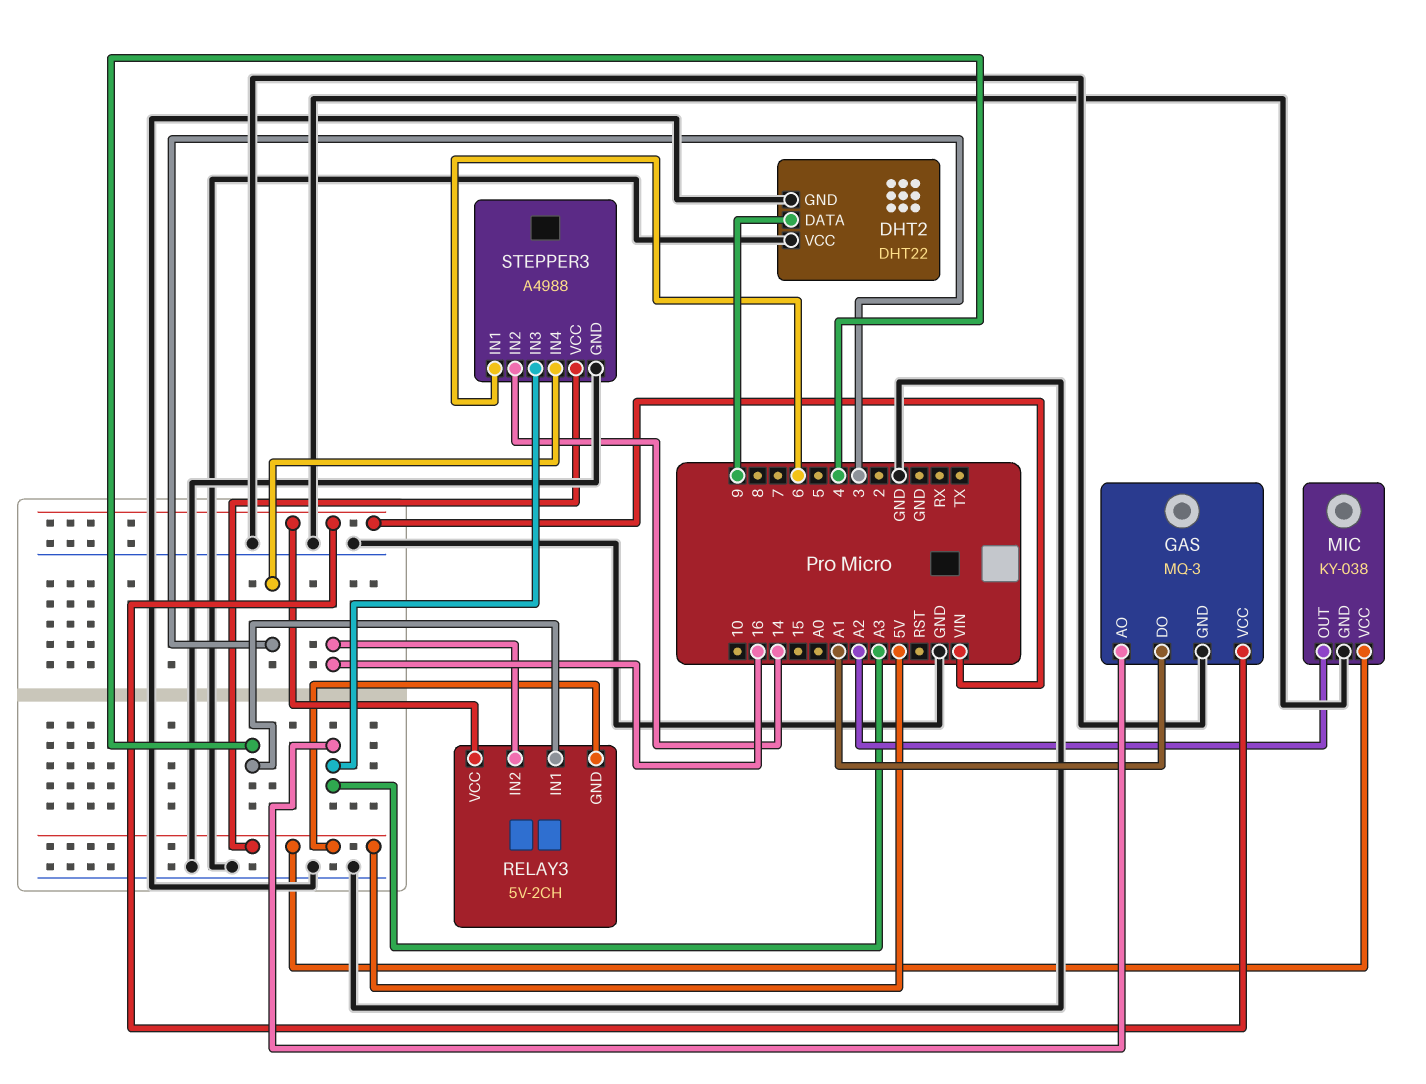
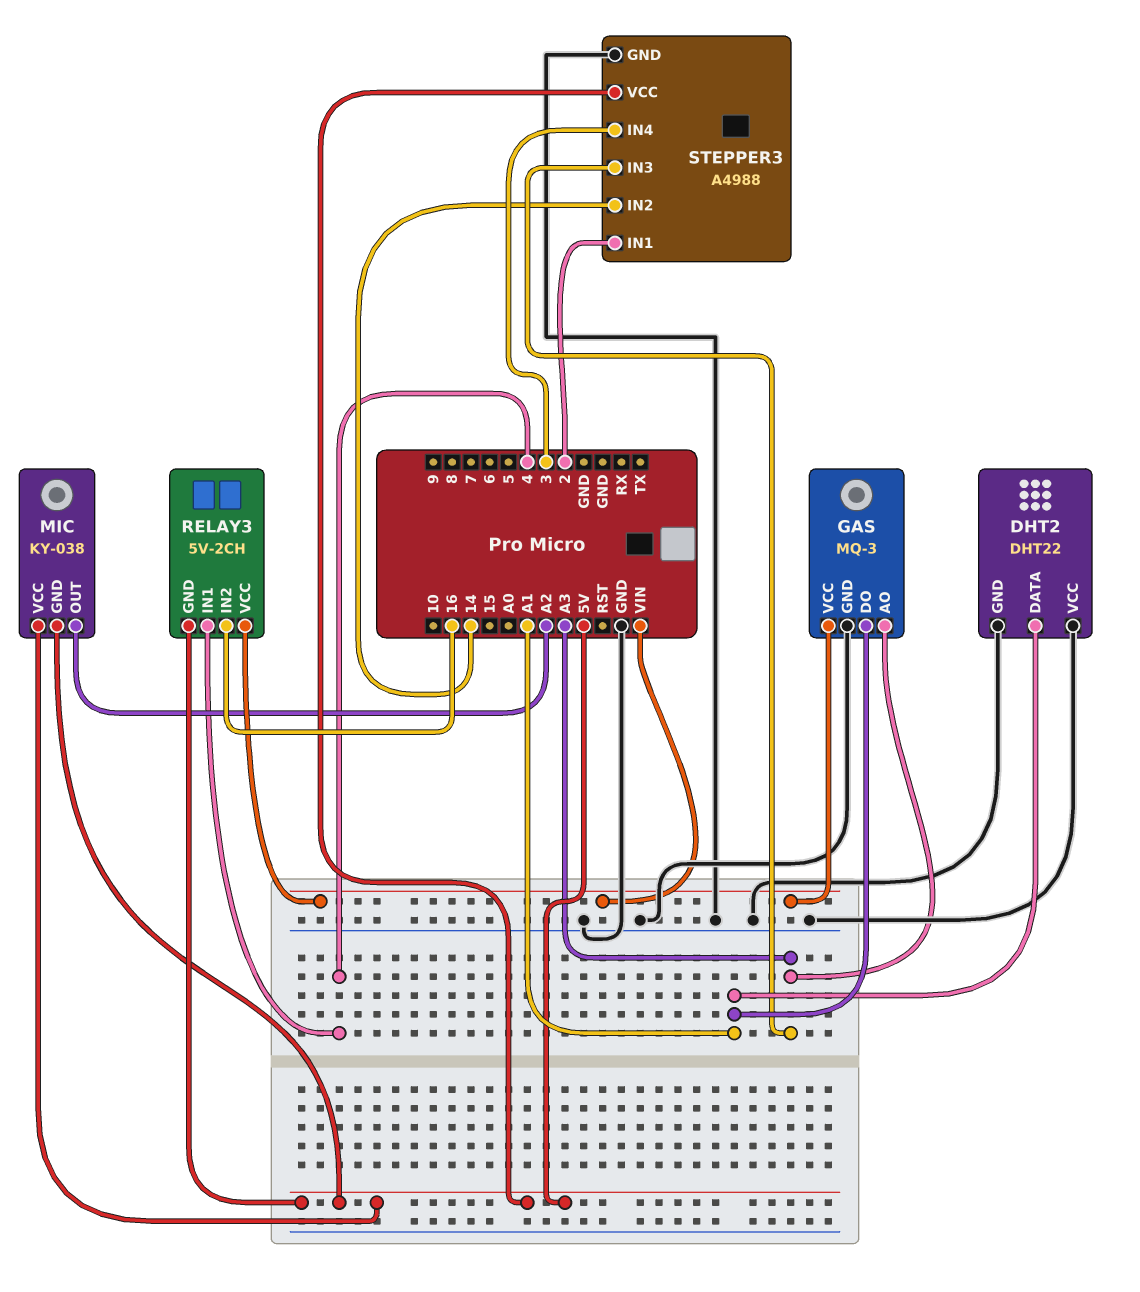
DHT2 pin DATA: 9 -> A1
MIC pin GND: GND -> 5V
STEPPER3 pin IN1: 6 -> 2

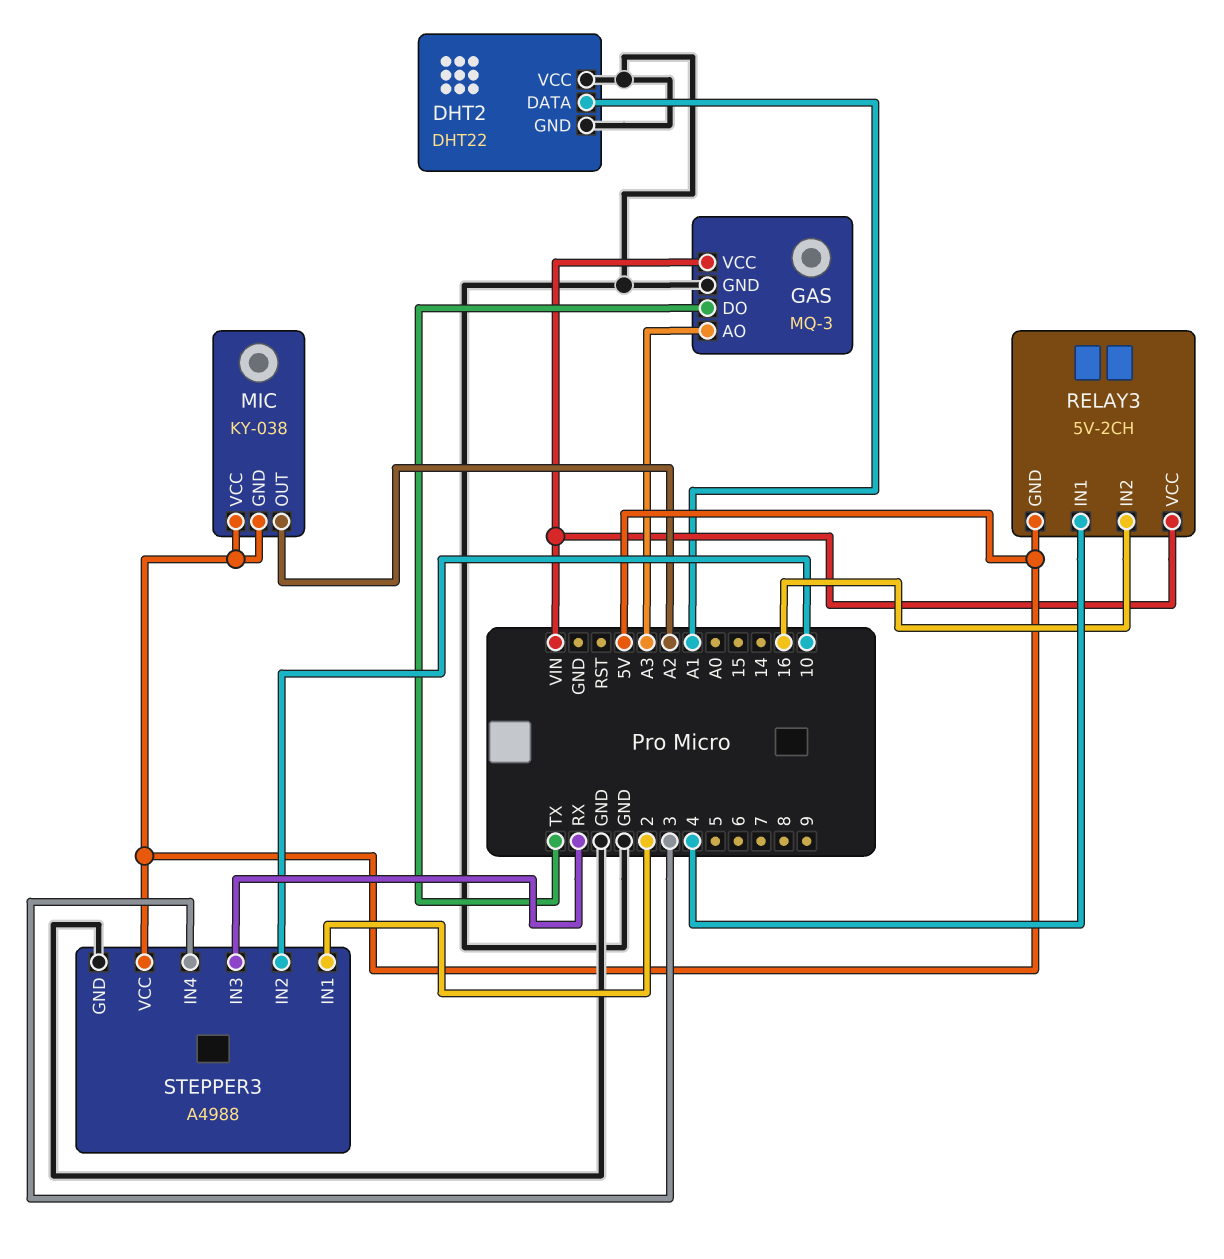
GAS pin DO: A1 -> TX
STEPPER3 pin IN2: 14 -> 10
STEPPER3 pin IN3: A3 -> RX

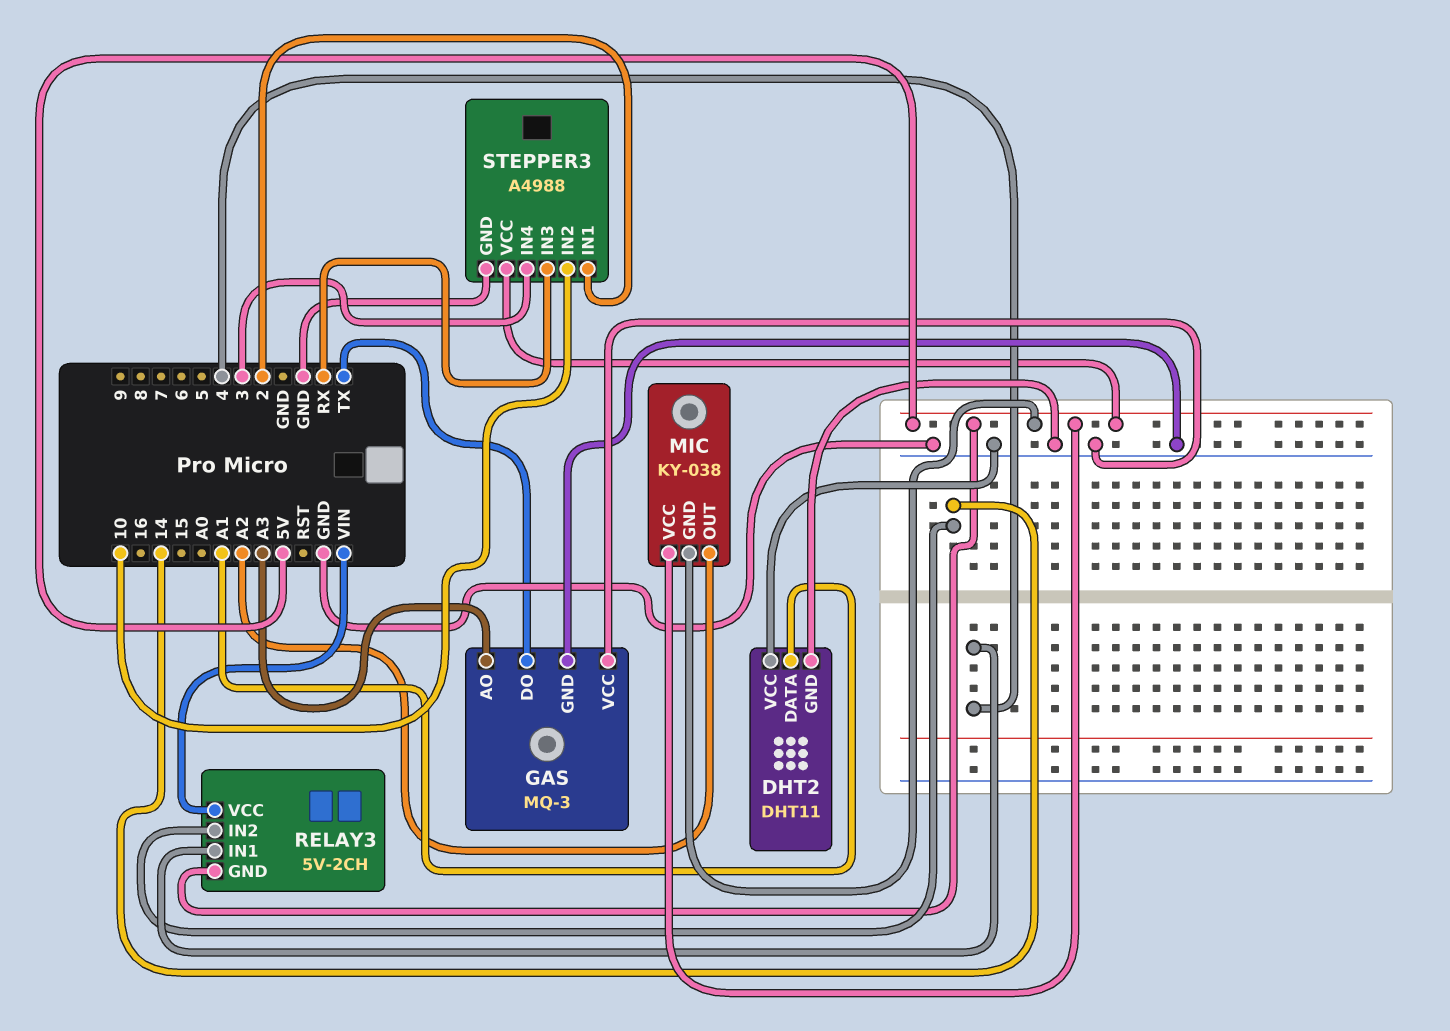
DHT2: DHT22 -> DHT11
GAS pin VCC: VIN -> GND
RELAY3 pin IN2: 16 -> 14

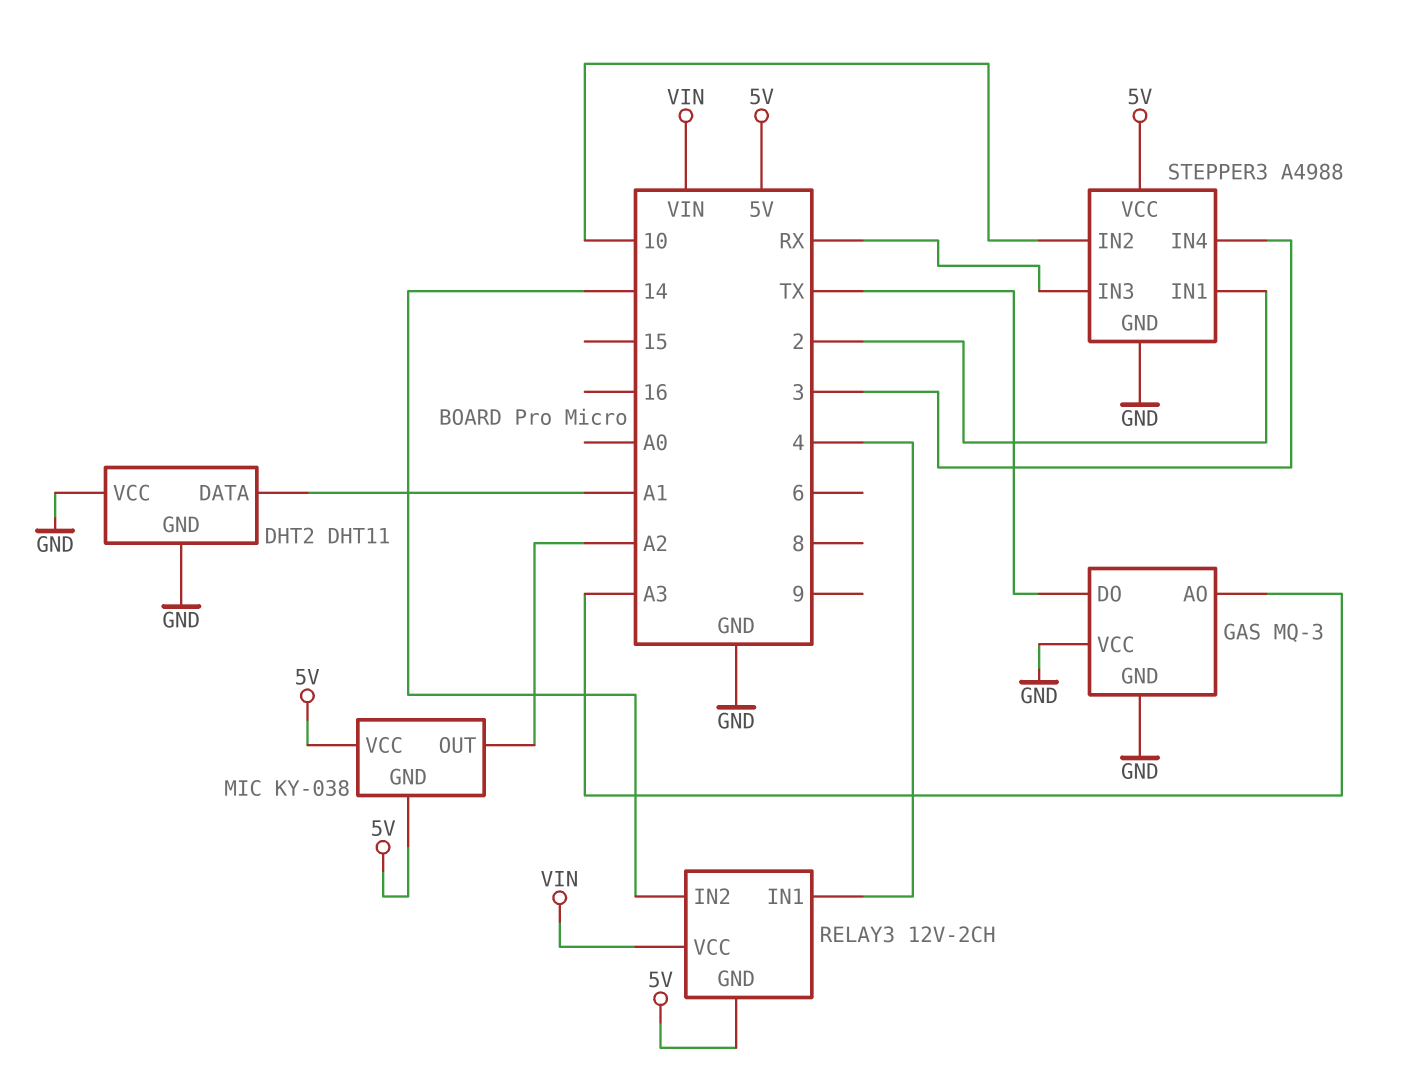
RELAY3: 5V-2CH -> 12V-2CH

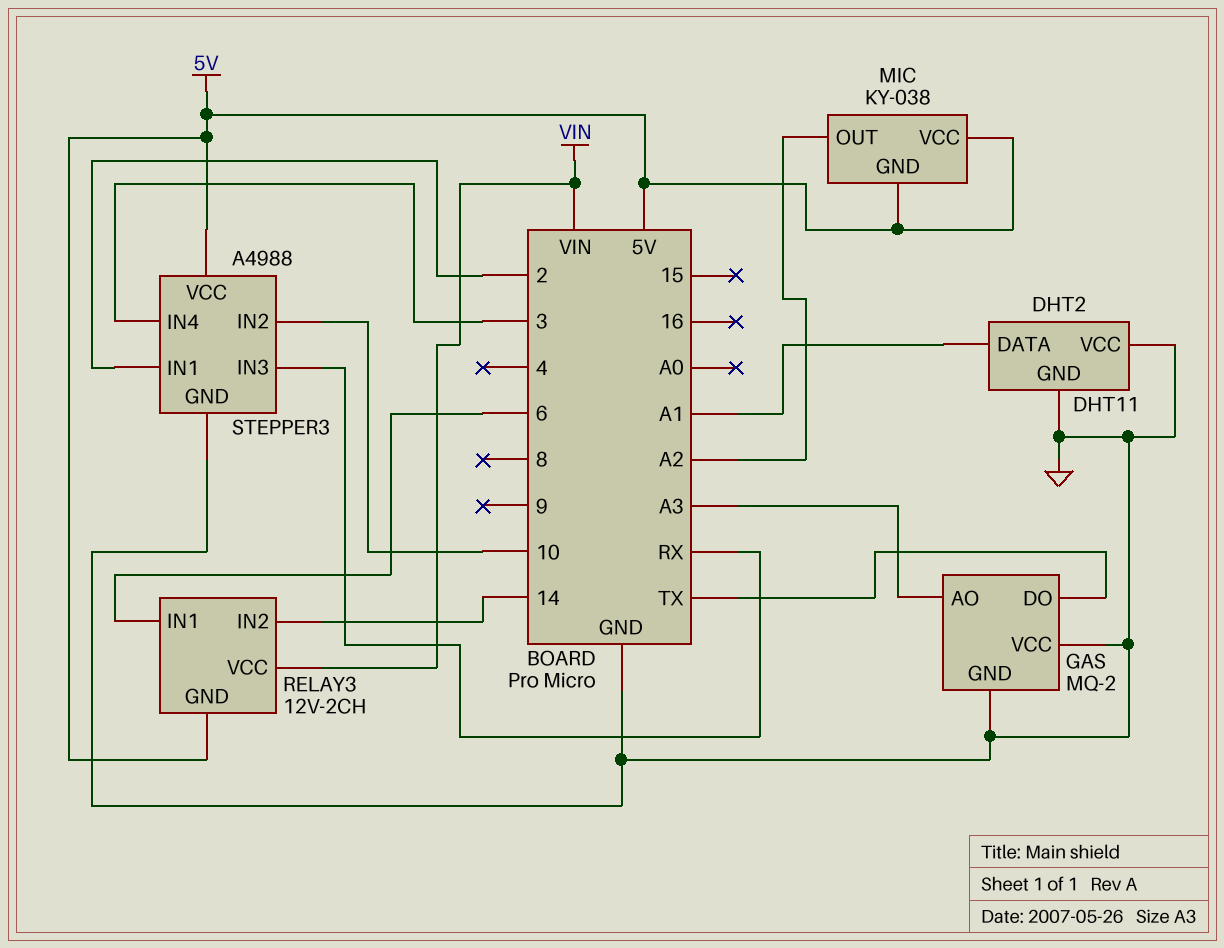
GAS: MQ-3 -> MQ-2
RELAY3 pin IN1: 4 -> 6

